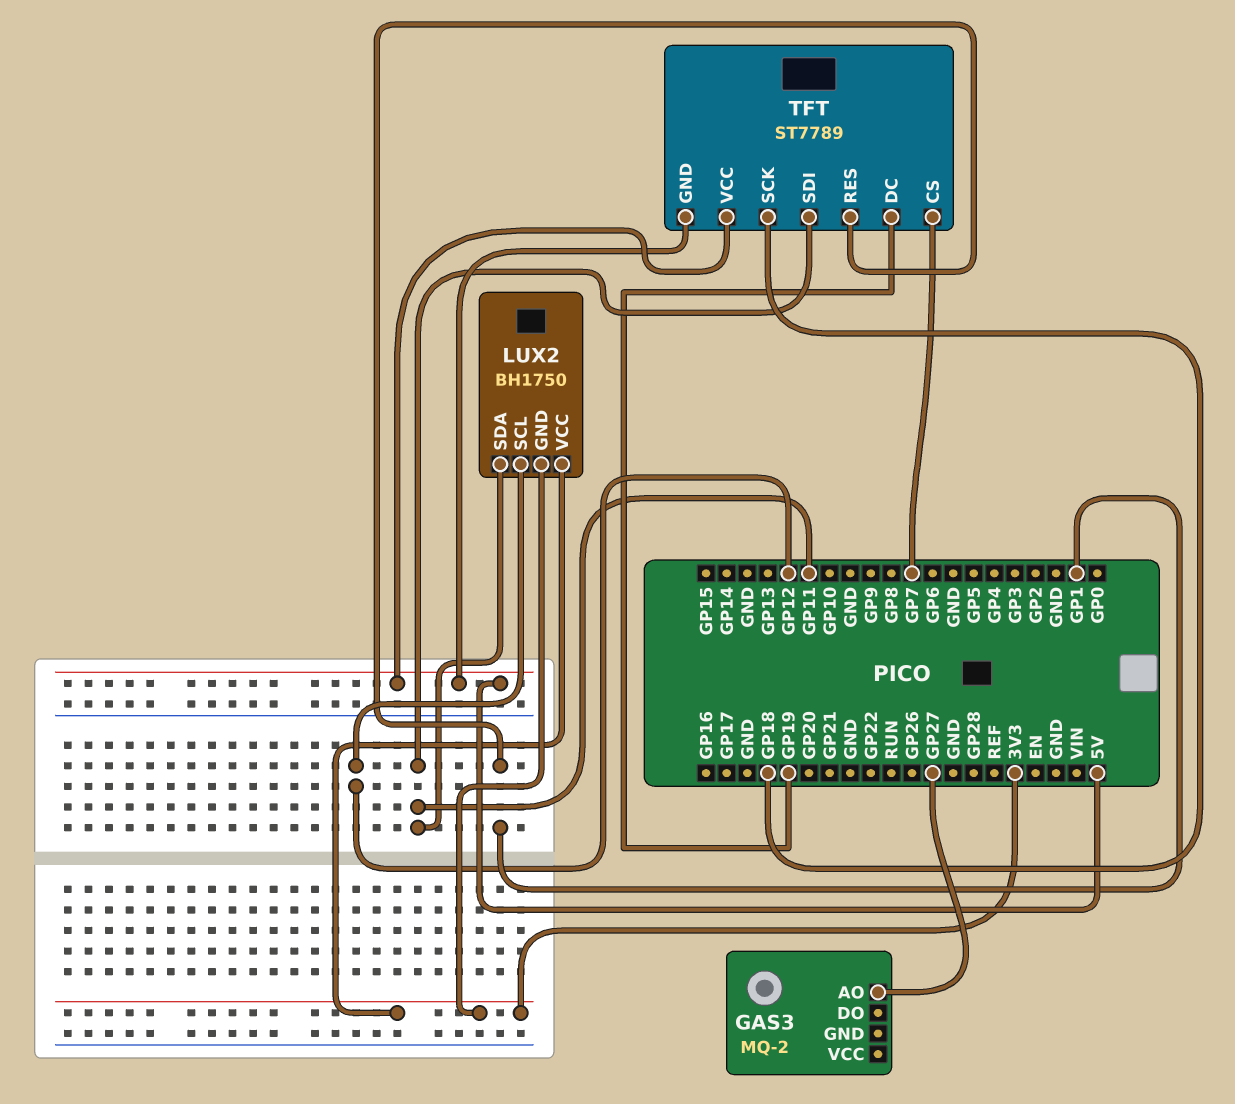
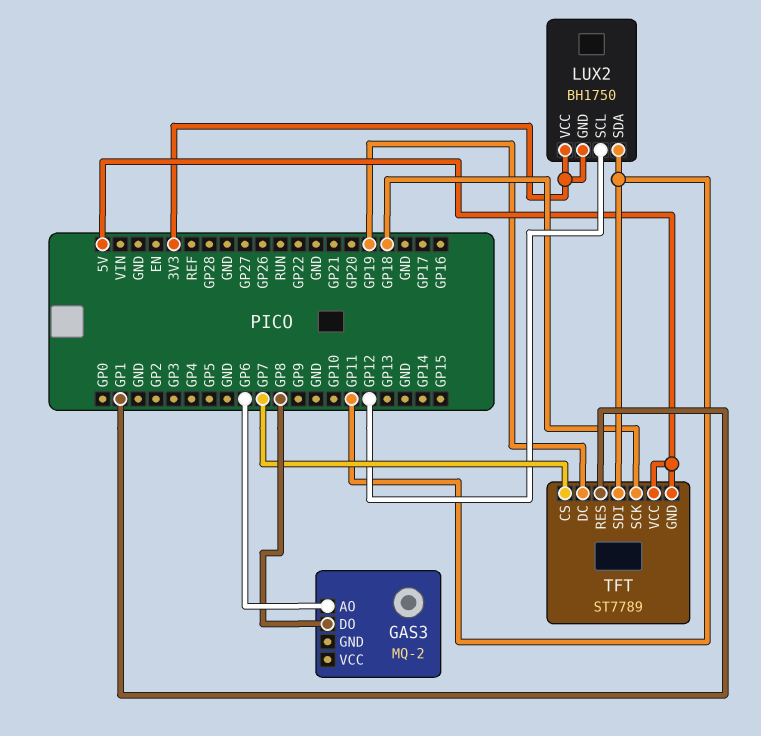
GAS3 pin AO: GP27 -> GP6
GAS3 pin DO: none -> GP8

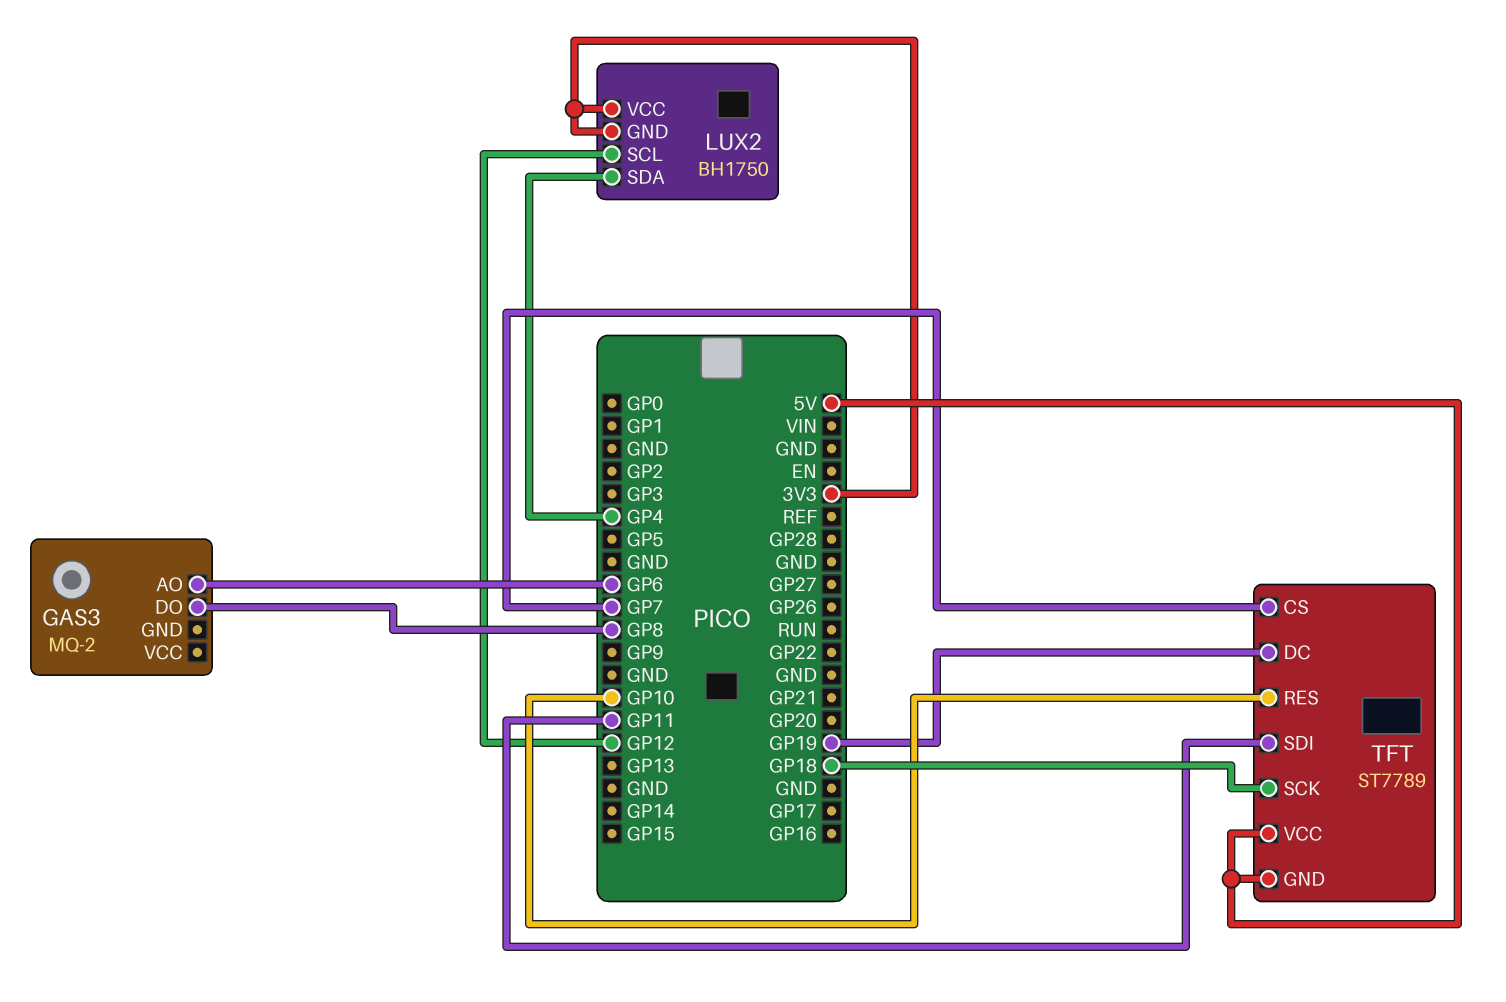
LUX2 pin SDA: GP11 -> GP4
TFT pin RES: GP1 -> GP10

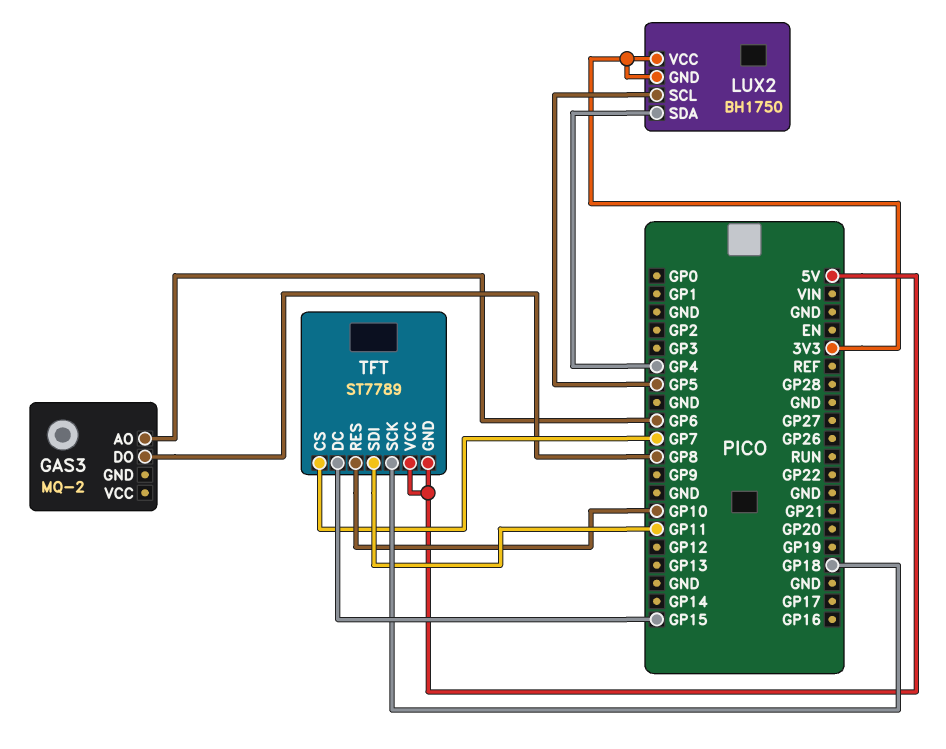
LUX2 pin SCL: GP12 -> GP5
TFT pin DC: GP19 -> GP15

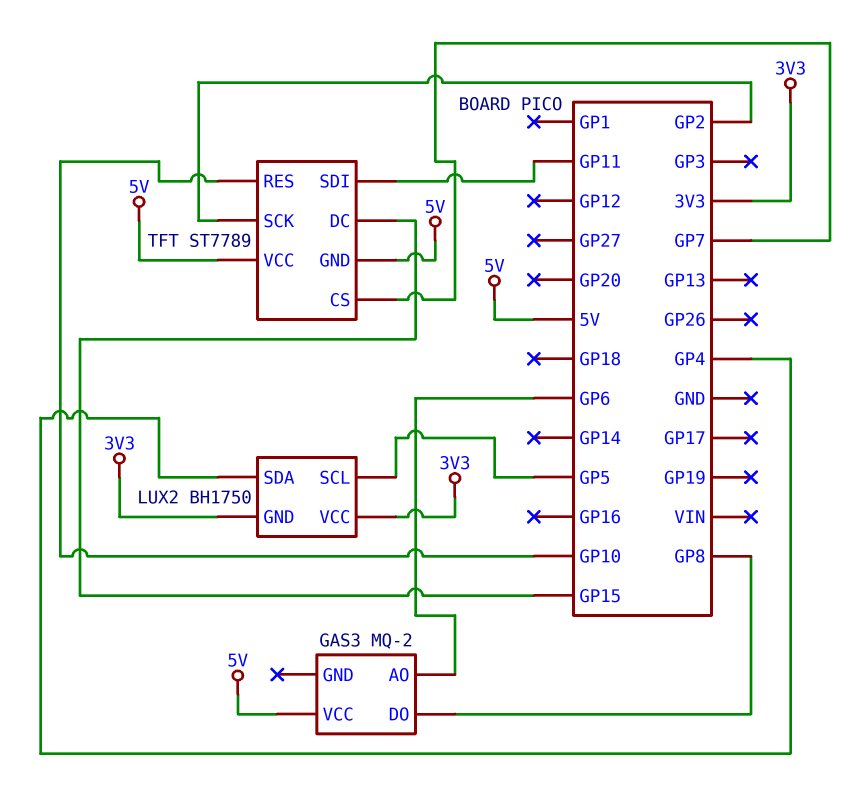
GAS3 pin VCC: none -> 5V
TFT pin SCK: GP18 -> GP2

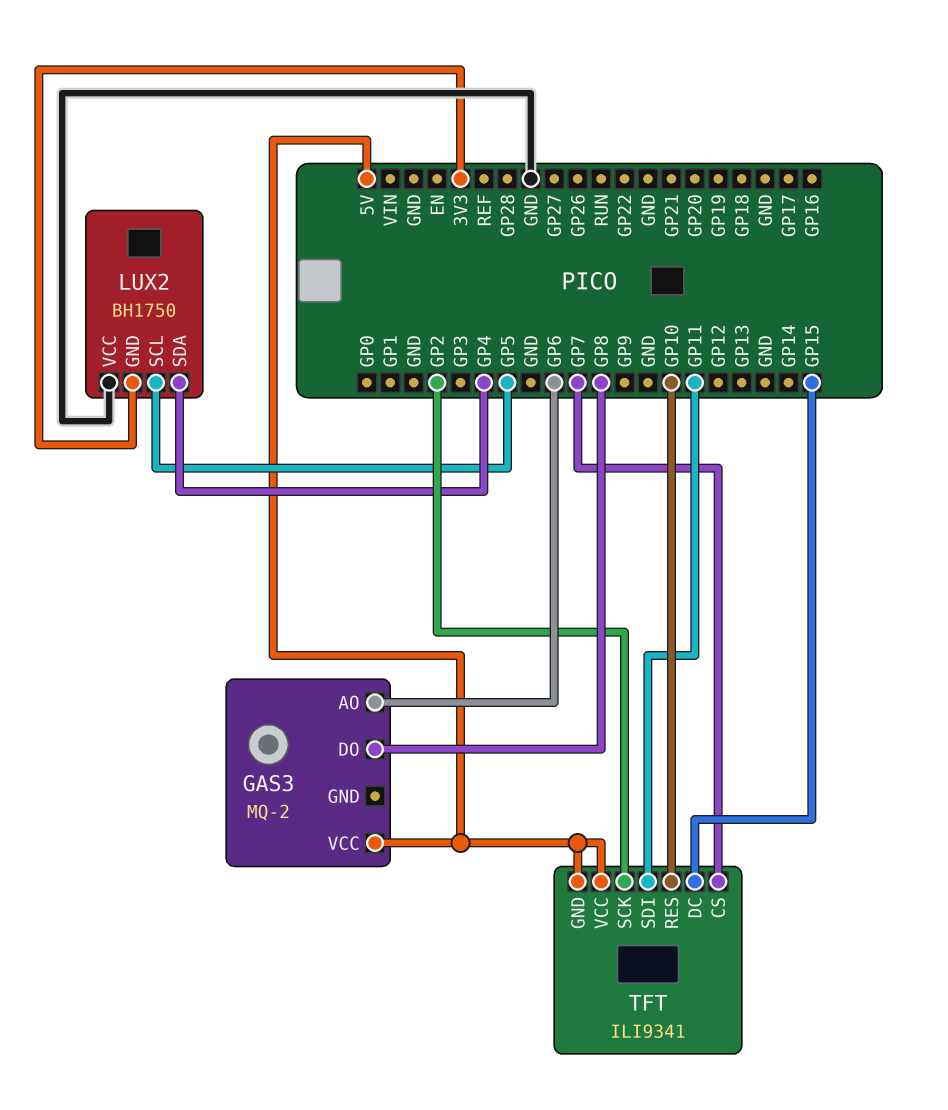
LUX2 pin VCC: 3V3 -> GND
TFT: ST7789 -> ILI9341

